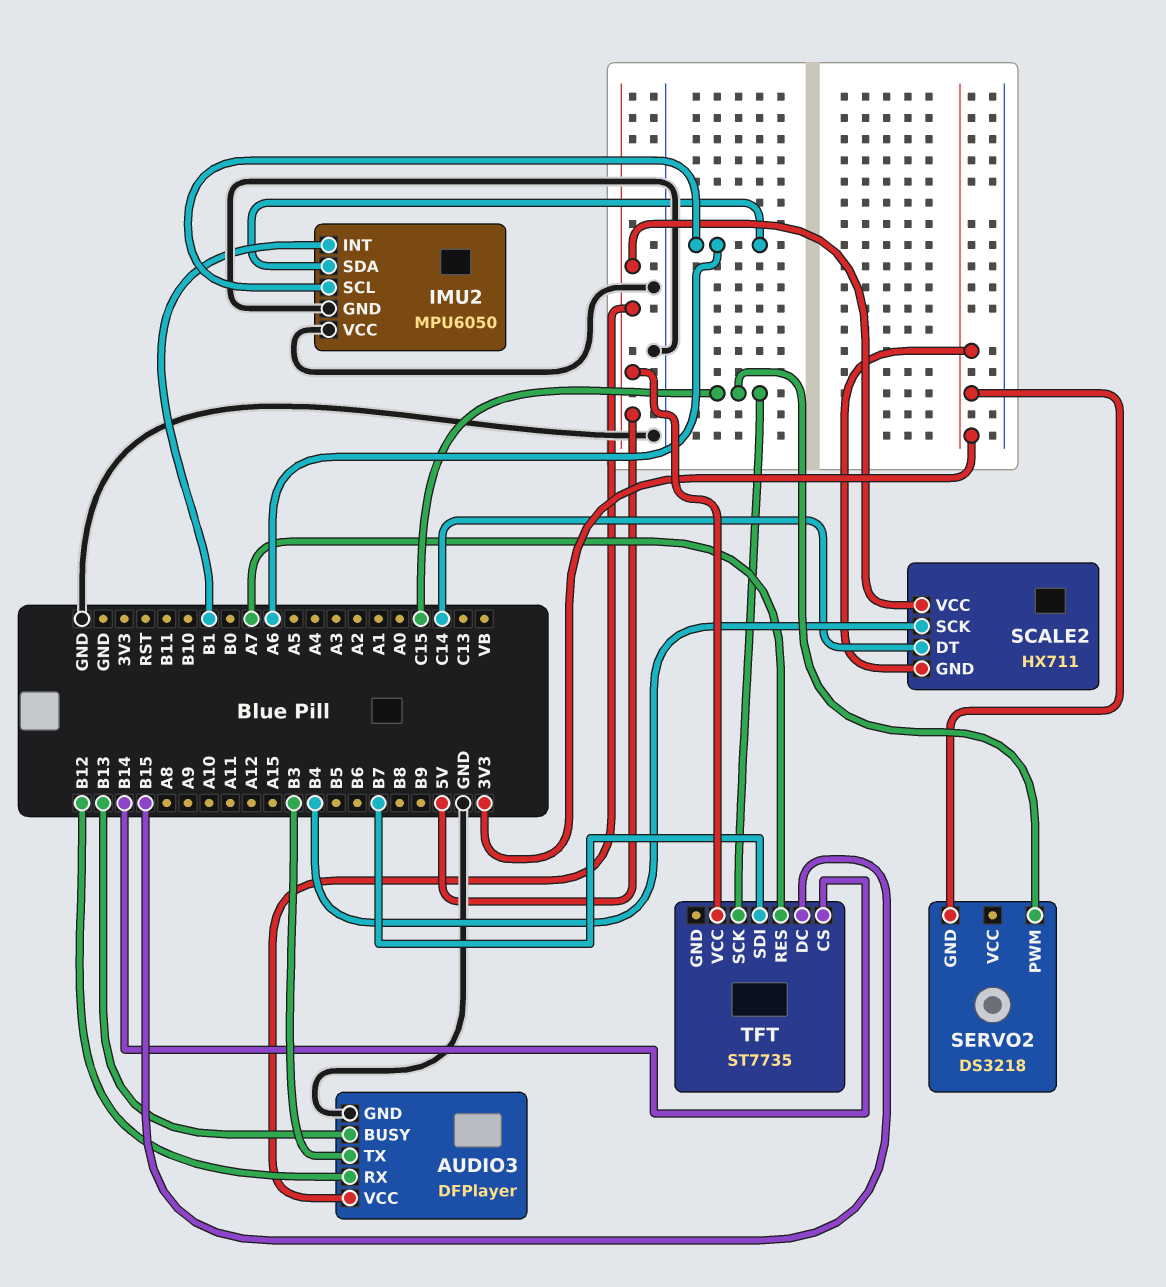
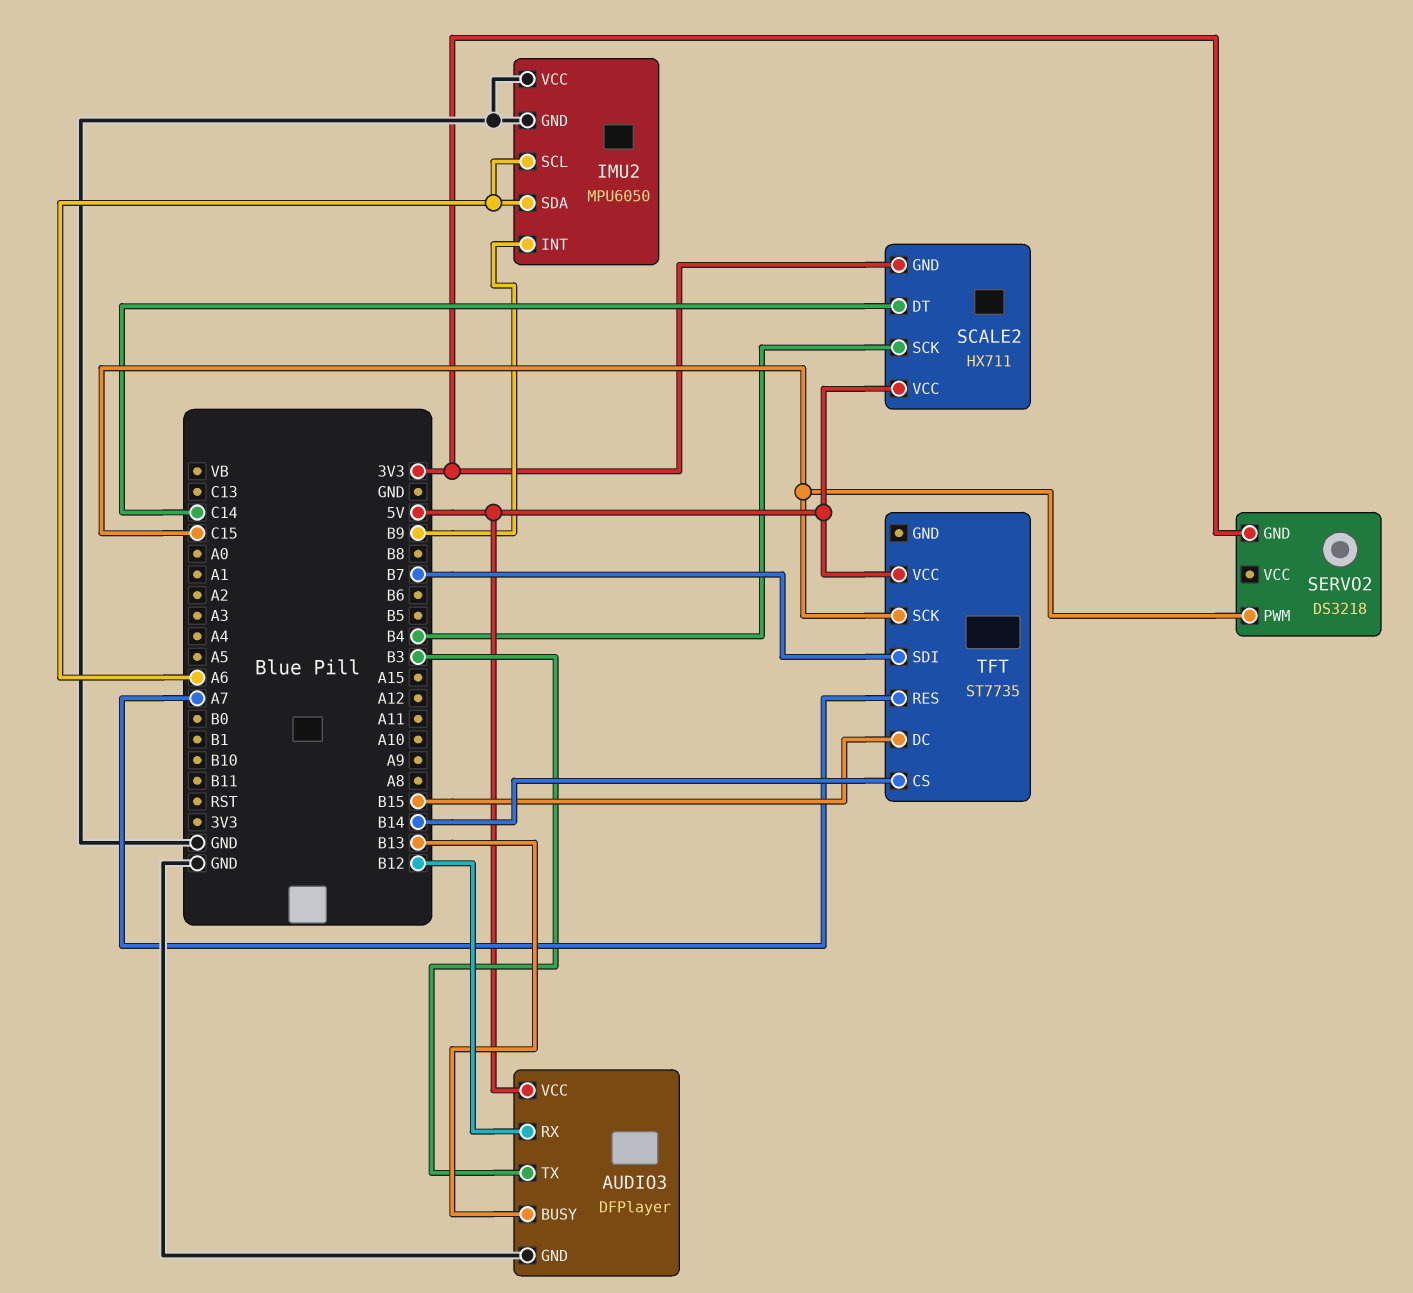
IMU2 pin INT: B1 -> B9

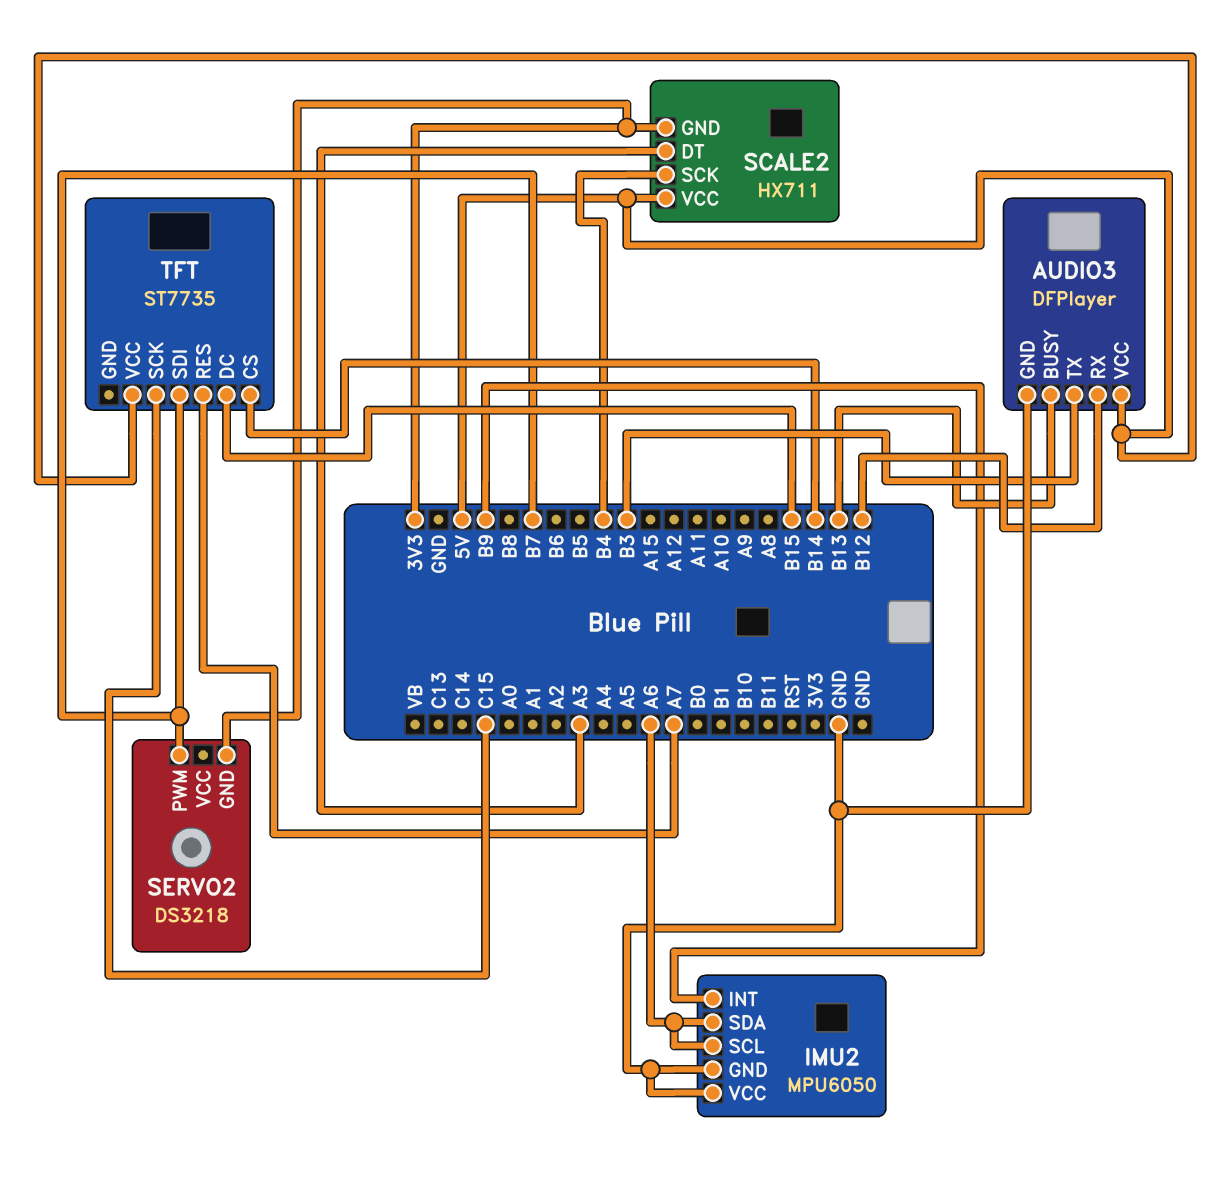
SCALE2 pin DT: C14 -> A3
SERVO2 pin PWM: C15 -> B7

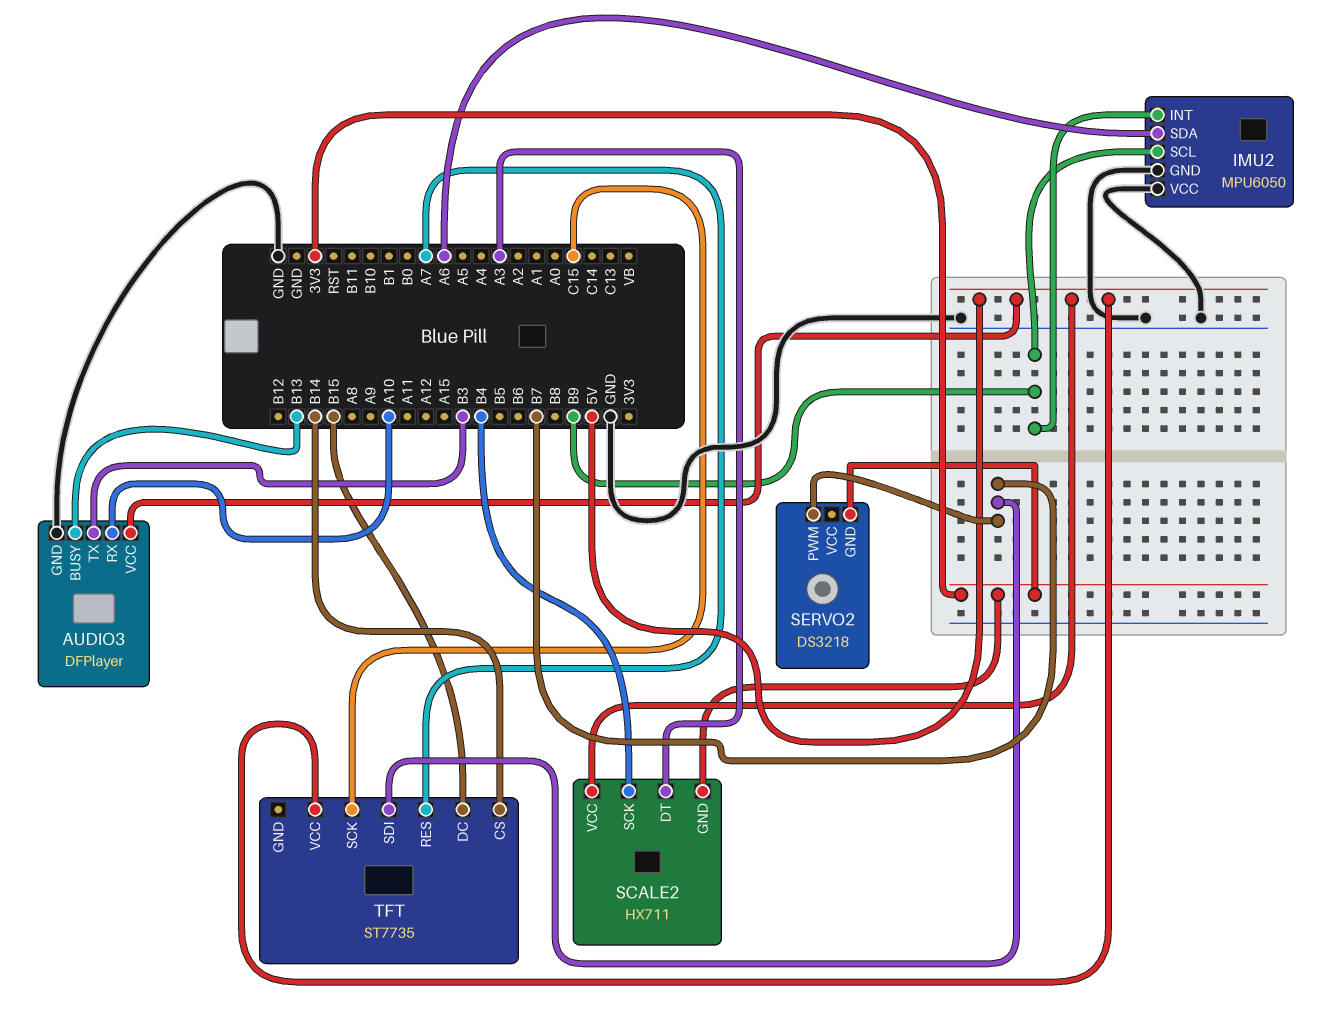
AUDIO3 pin RX: B12 -> A10
IMU2 pin SCL: A6 -> B9

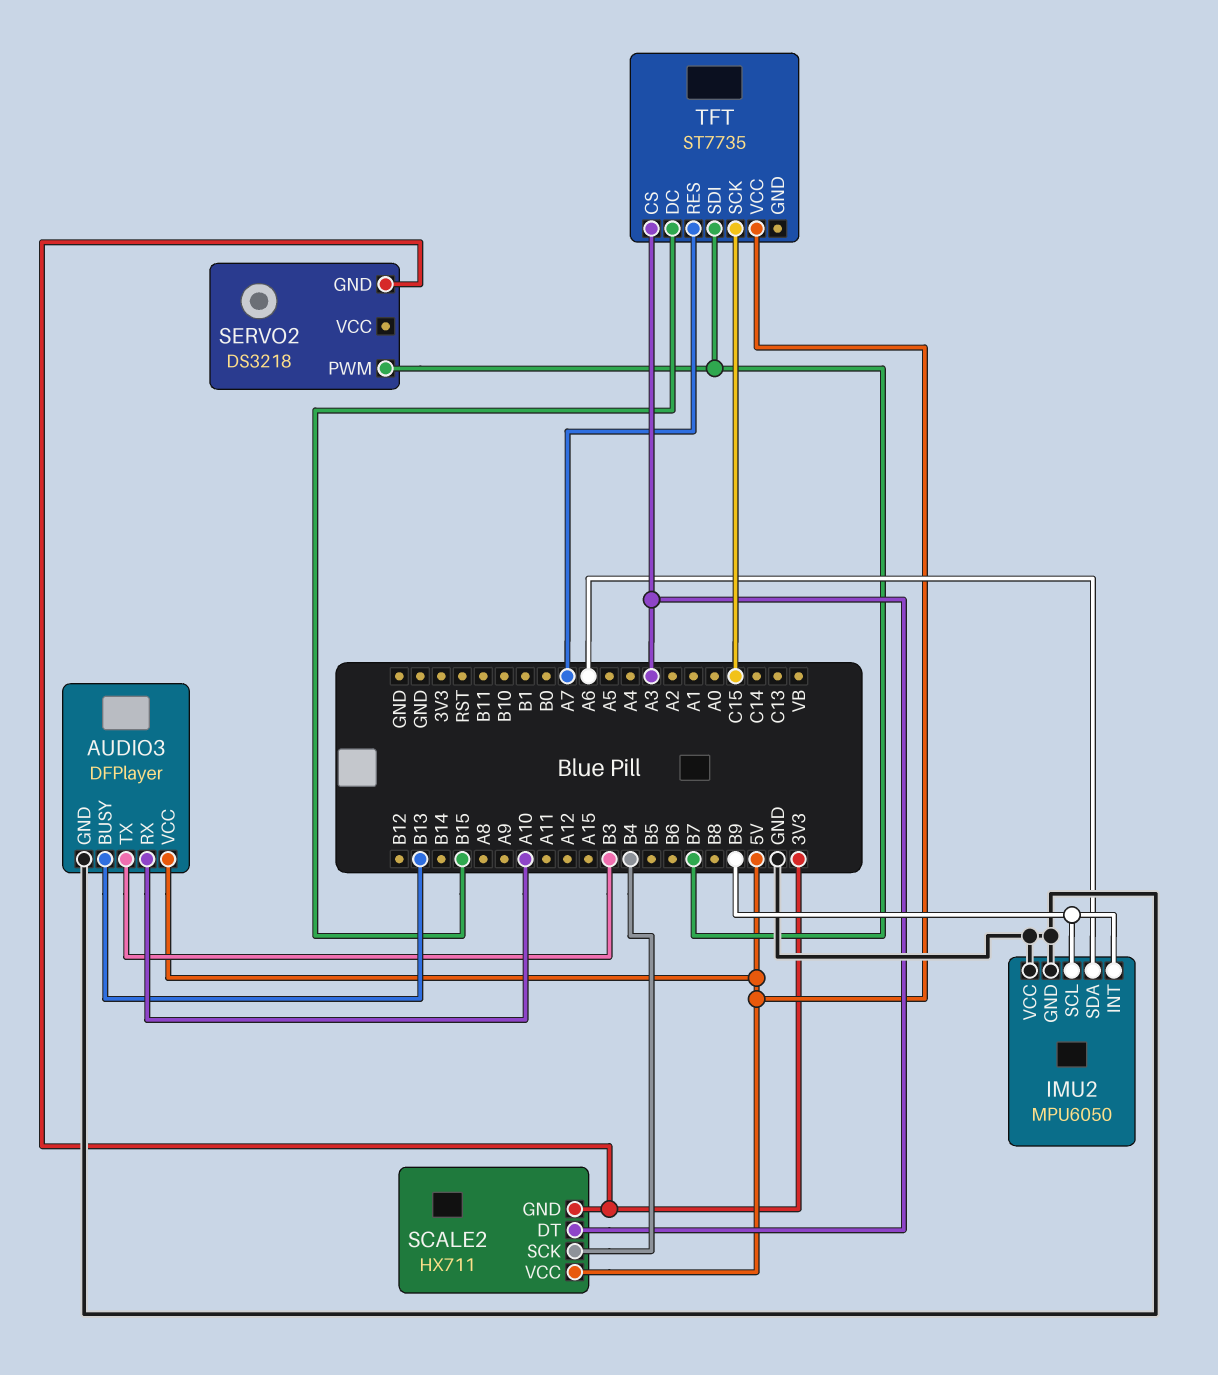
TFT pin CS: B14 -> A3

